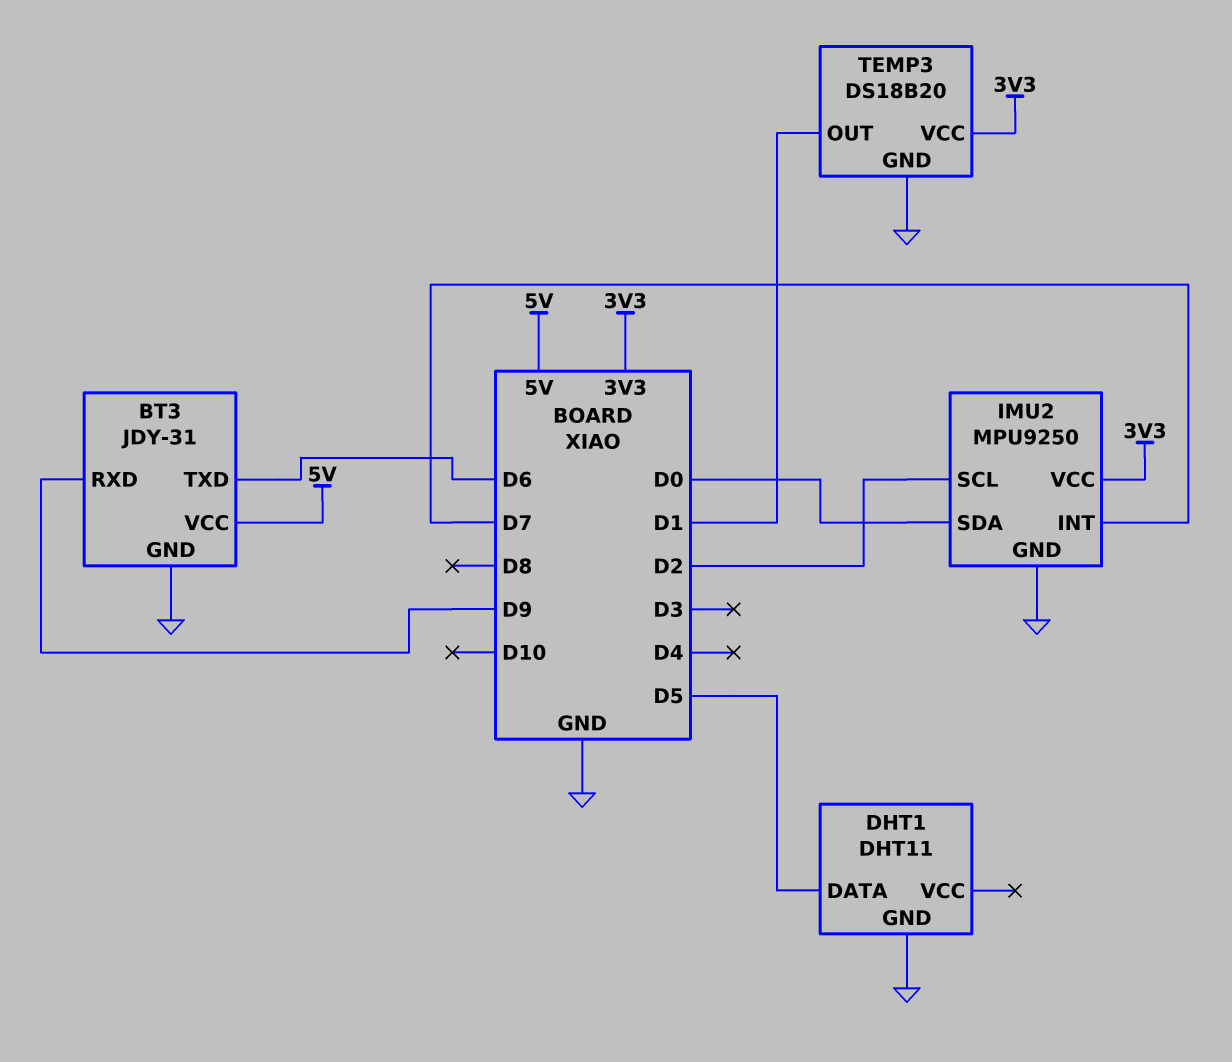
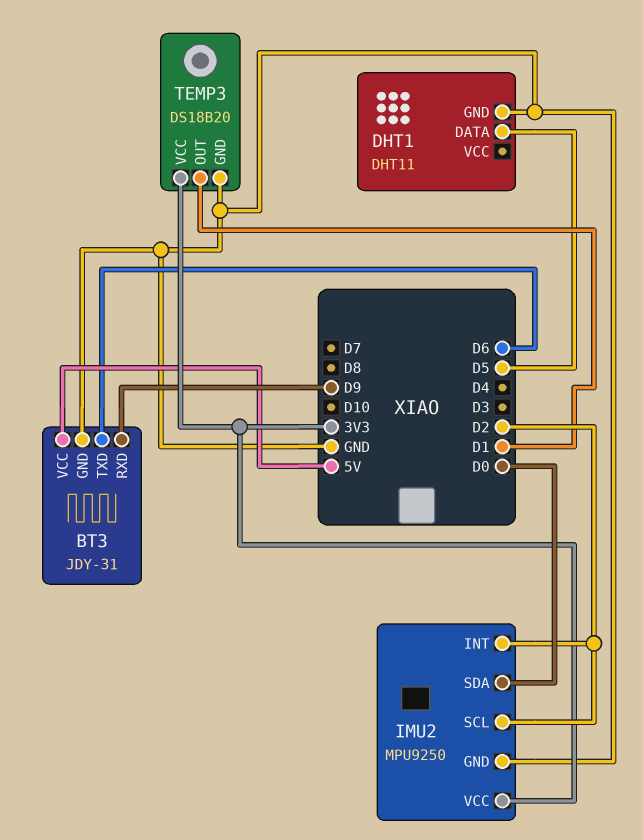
IMU2 pin INT: D7 -> D2

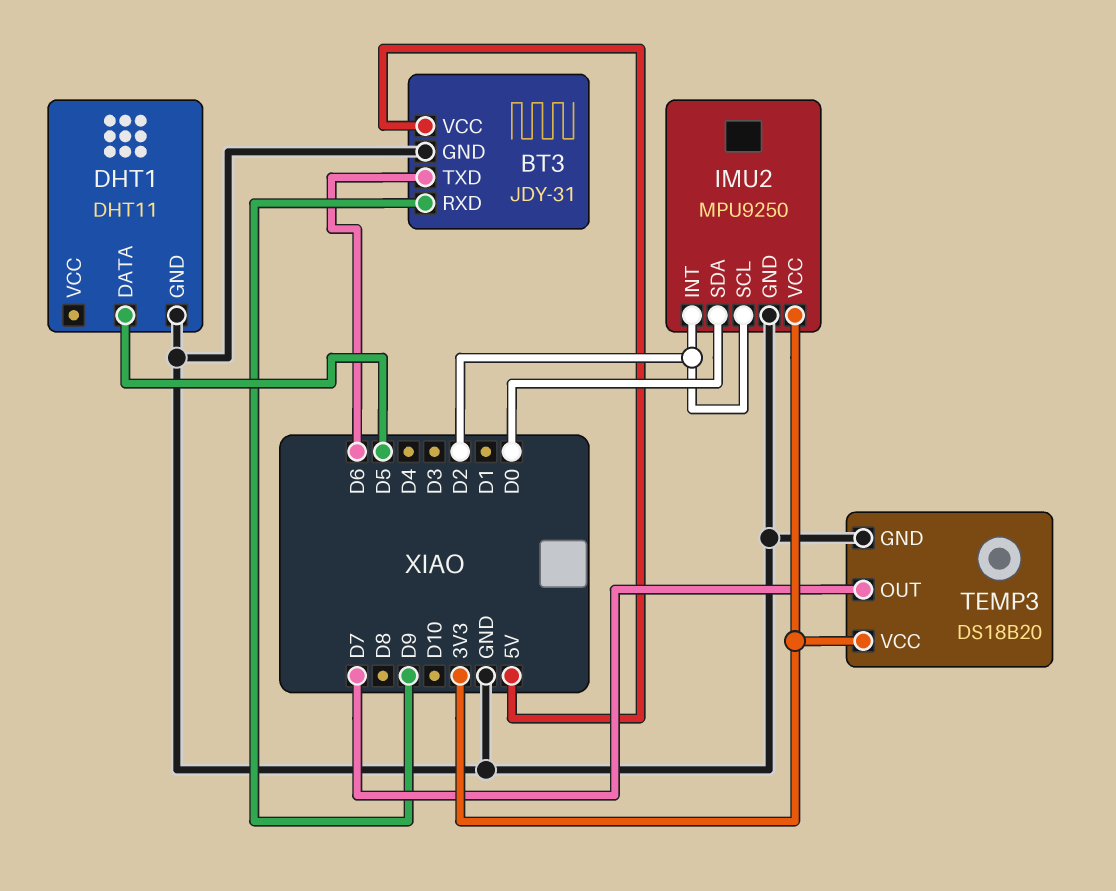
TEMP3 pin OUT: D1 -> D7

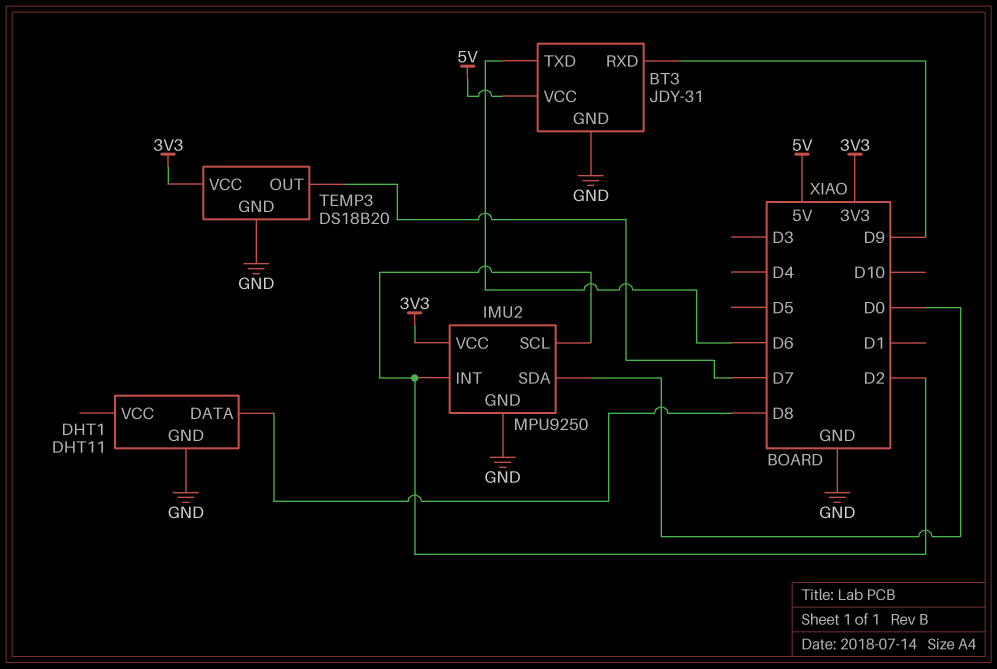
DHT1 pin DATA: D5 -> D8

